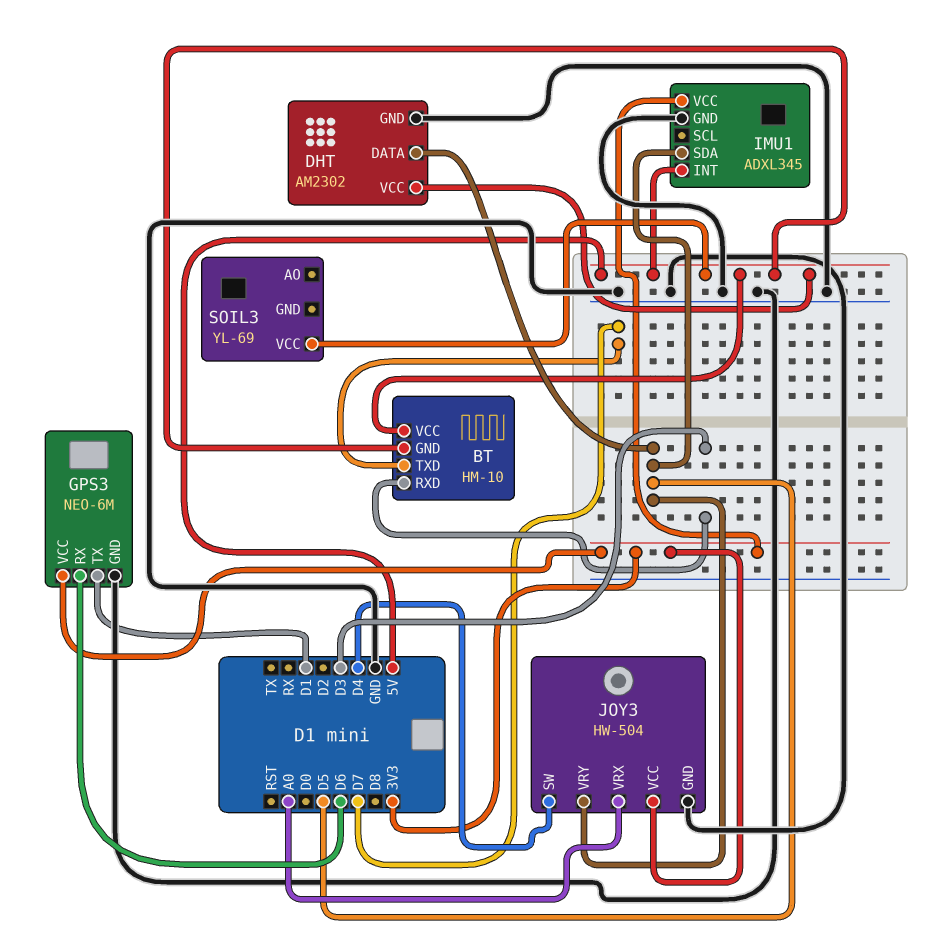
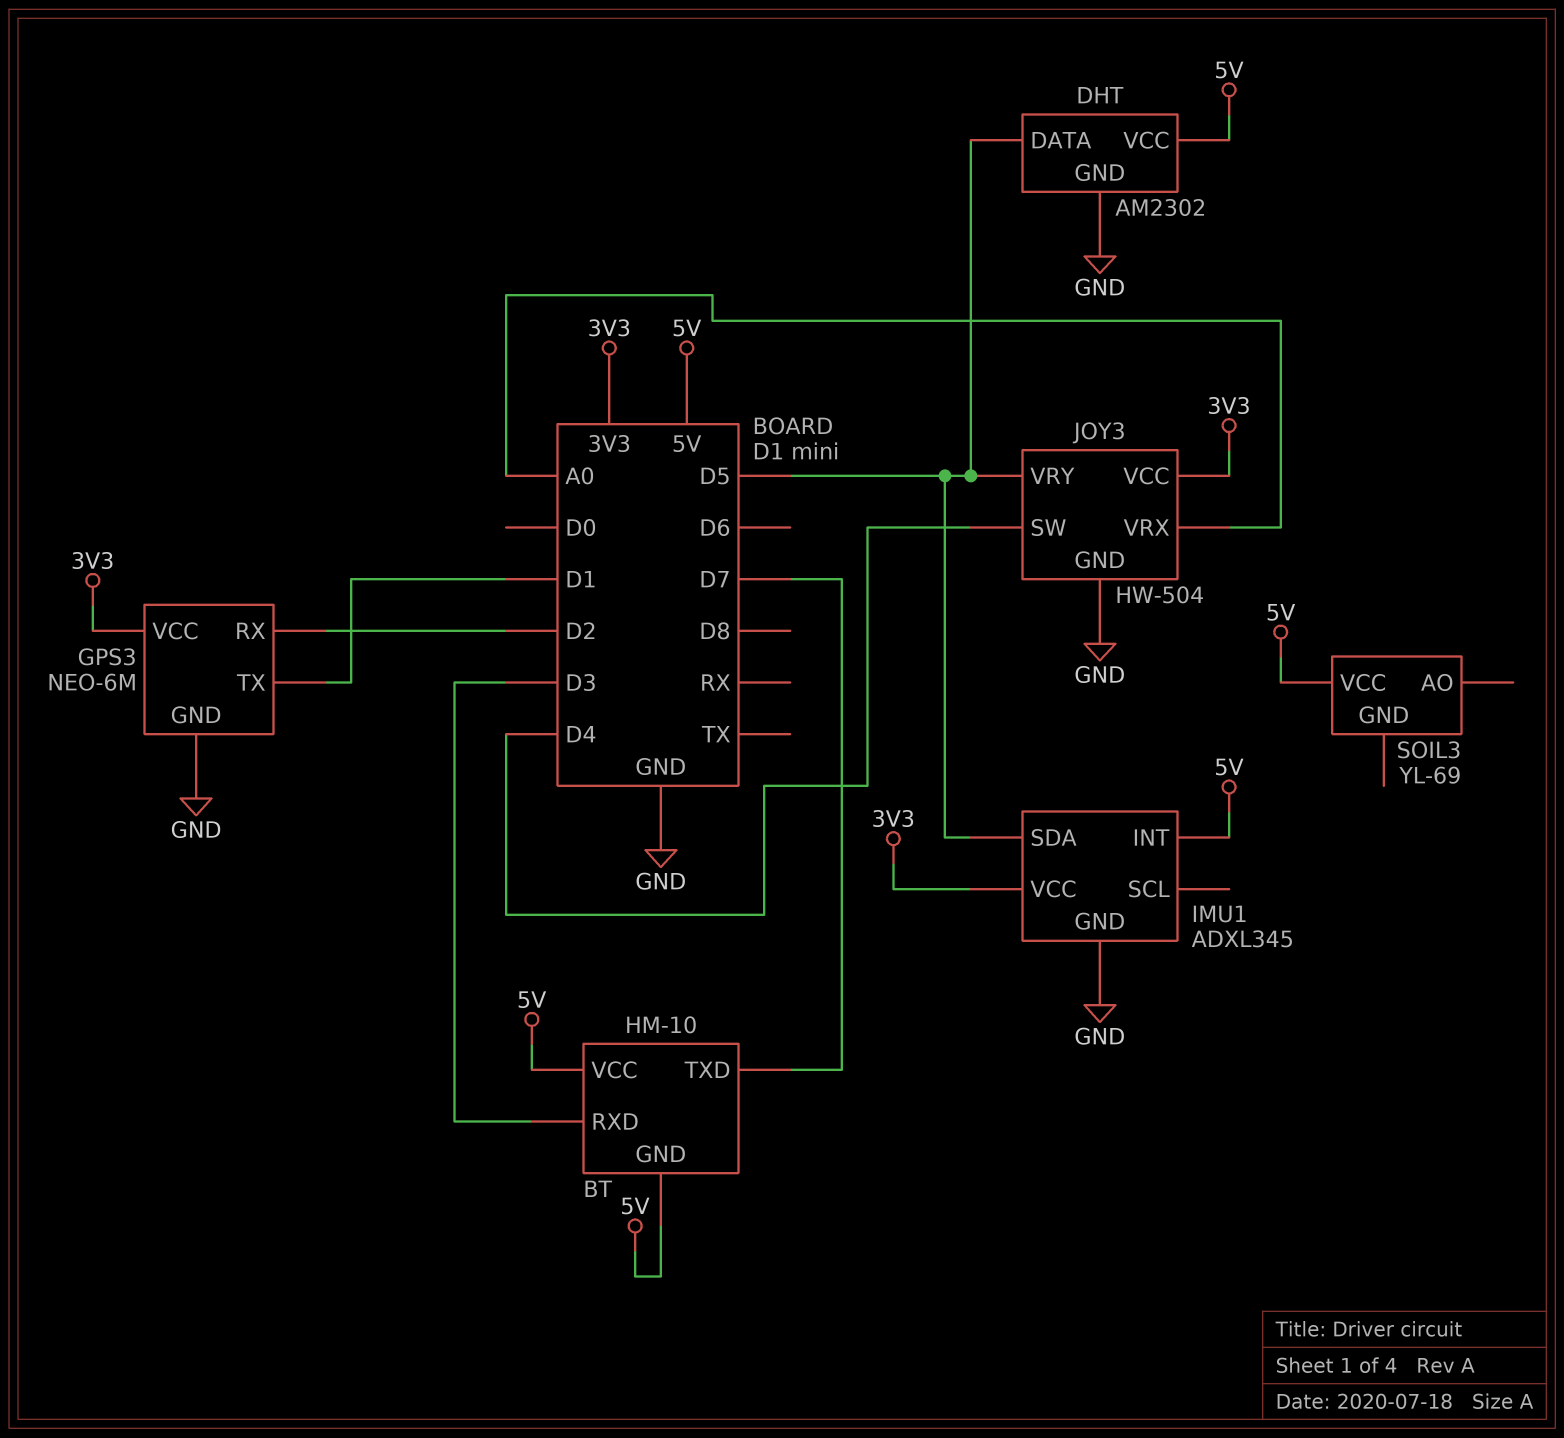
GPS3 pin RX: D6 -> D2

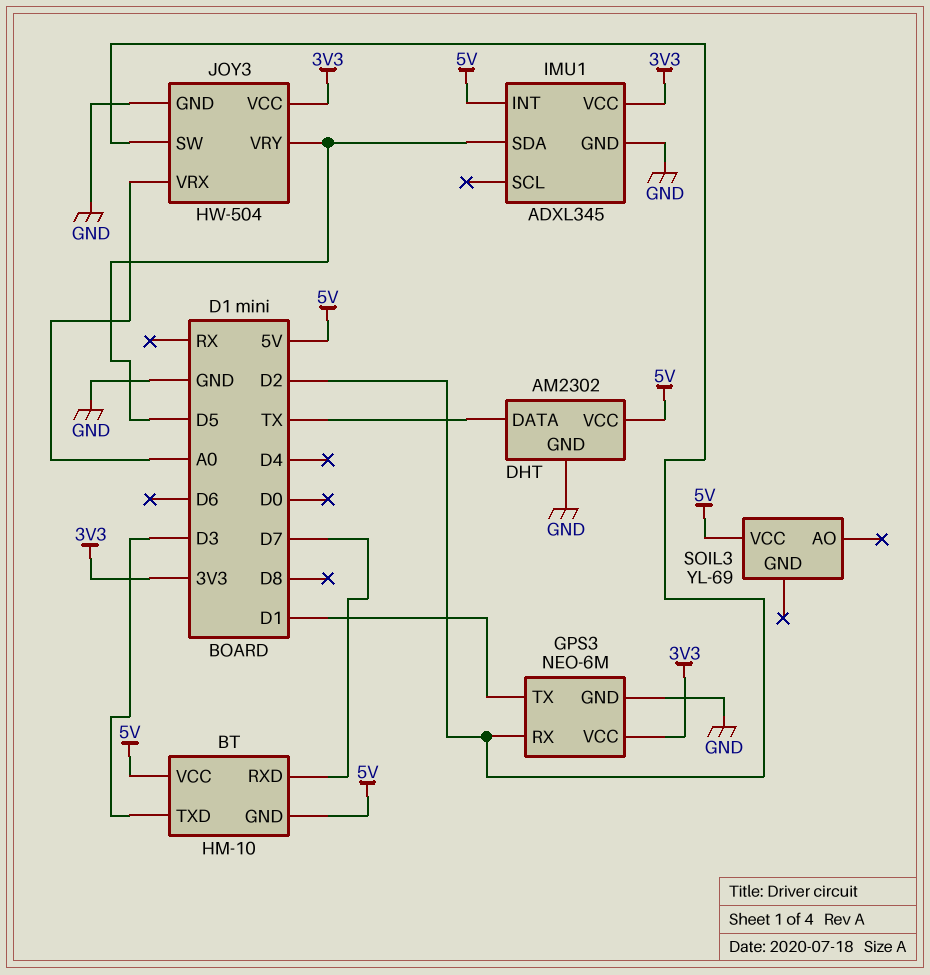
BT pin RXD: D3 -> D7
BT pin TXD: D7 -> D3
DHT pin DATA: D5 -> TX
JOY3 pin SW: D4 -> D2

